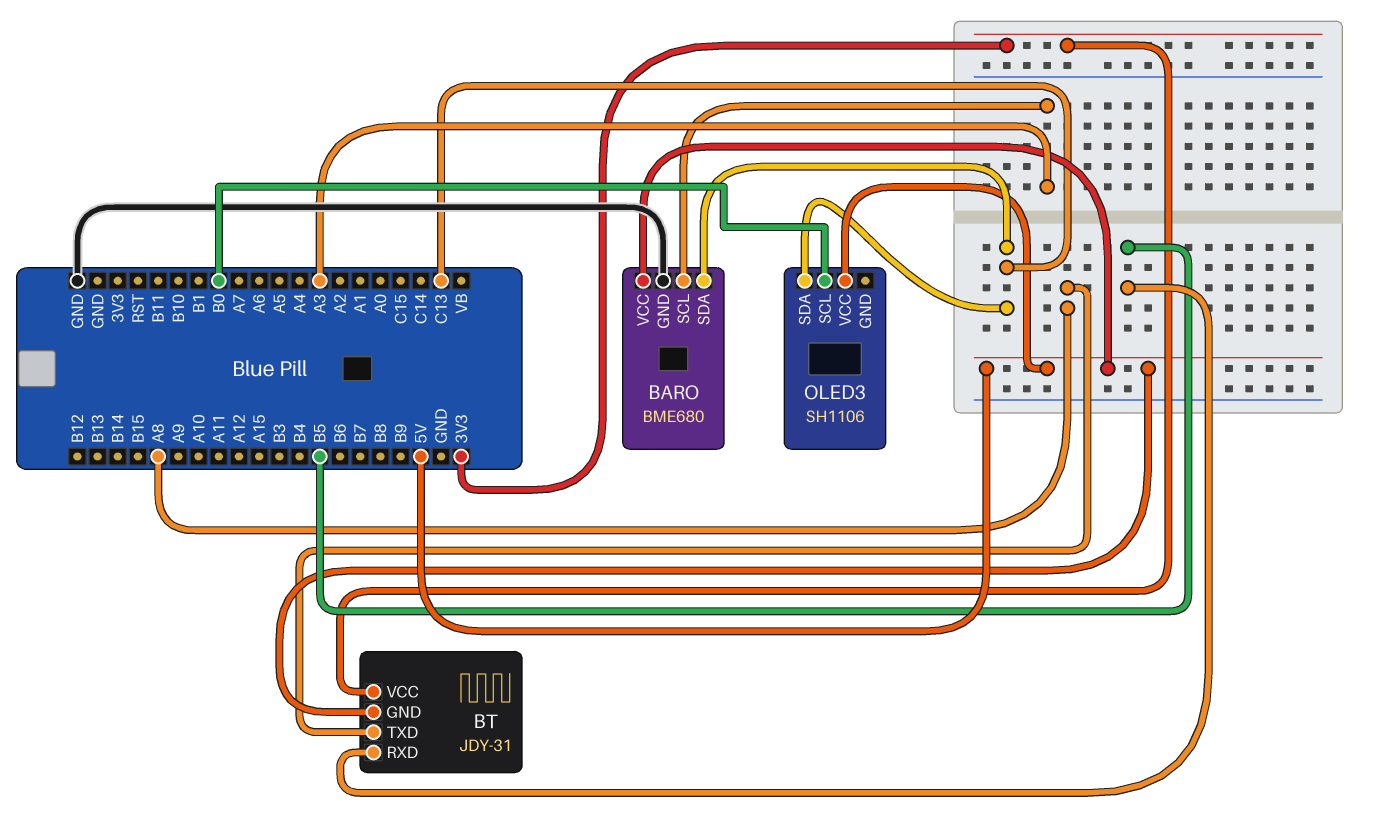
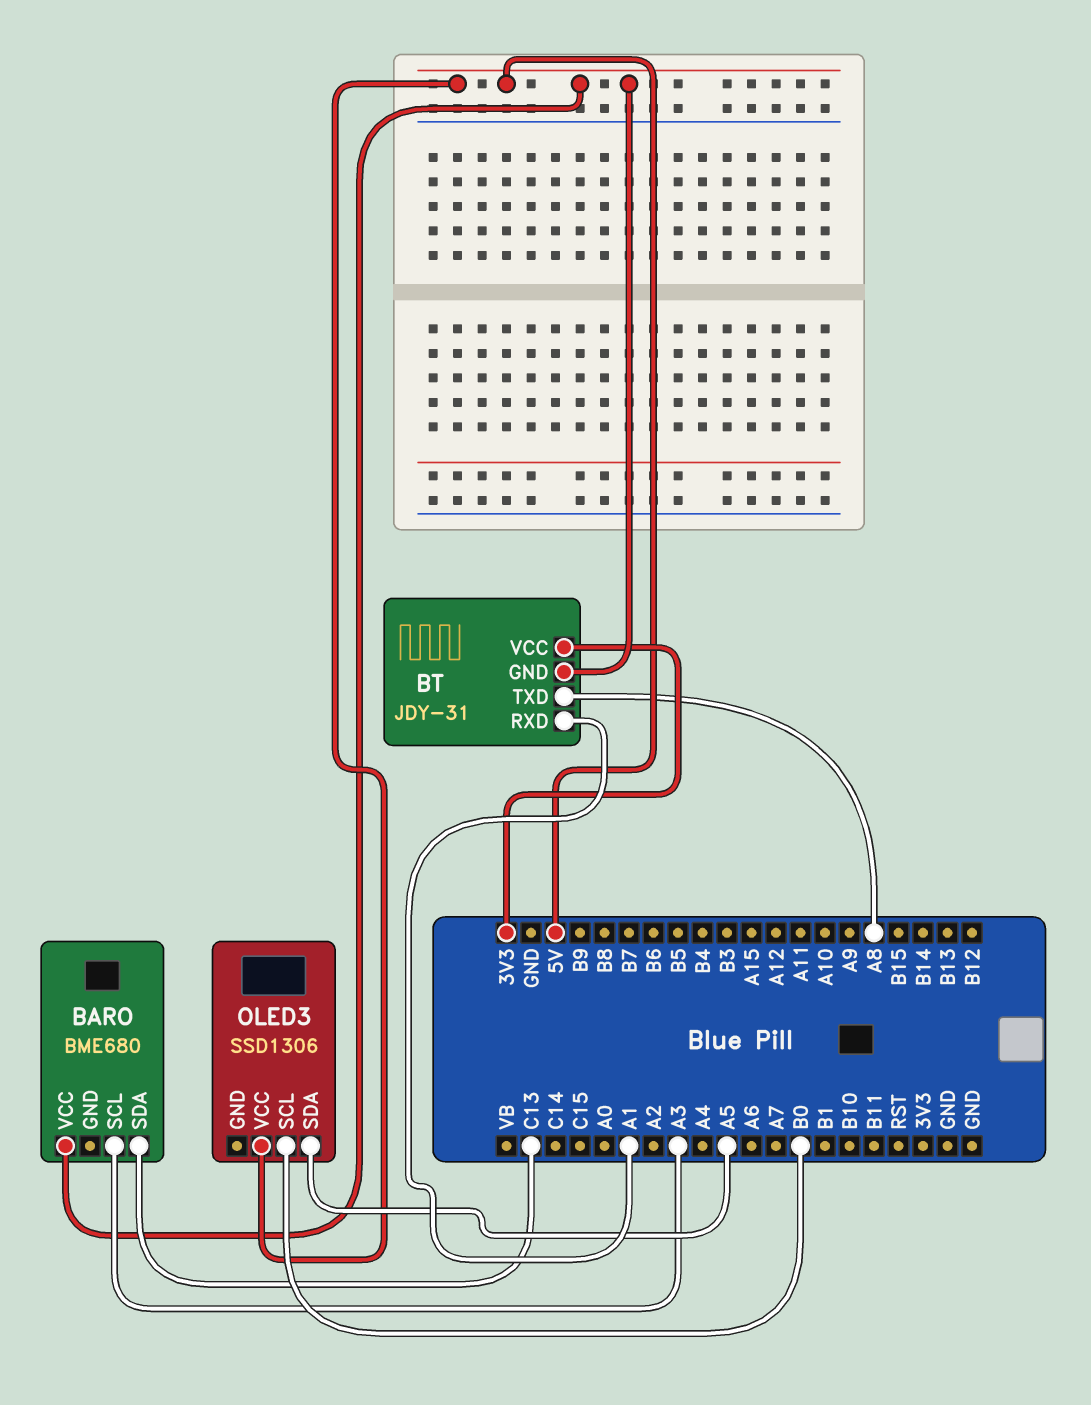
BARO pin GND: GND -> none
BT pin RXD: B5 -> A1
OLED3: SH1106 -> SSD1306
OLED3 pin SDA: C13 -> A5

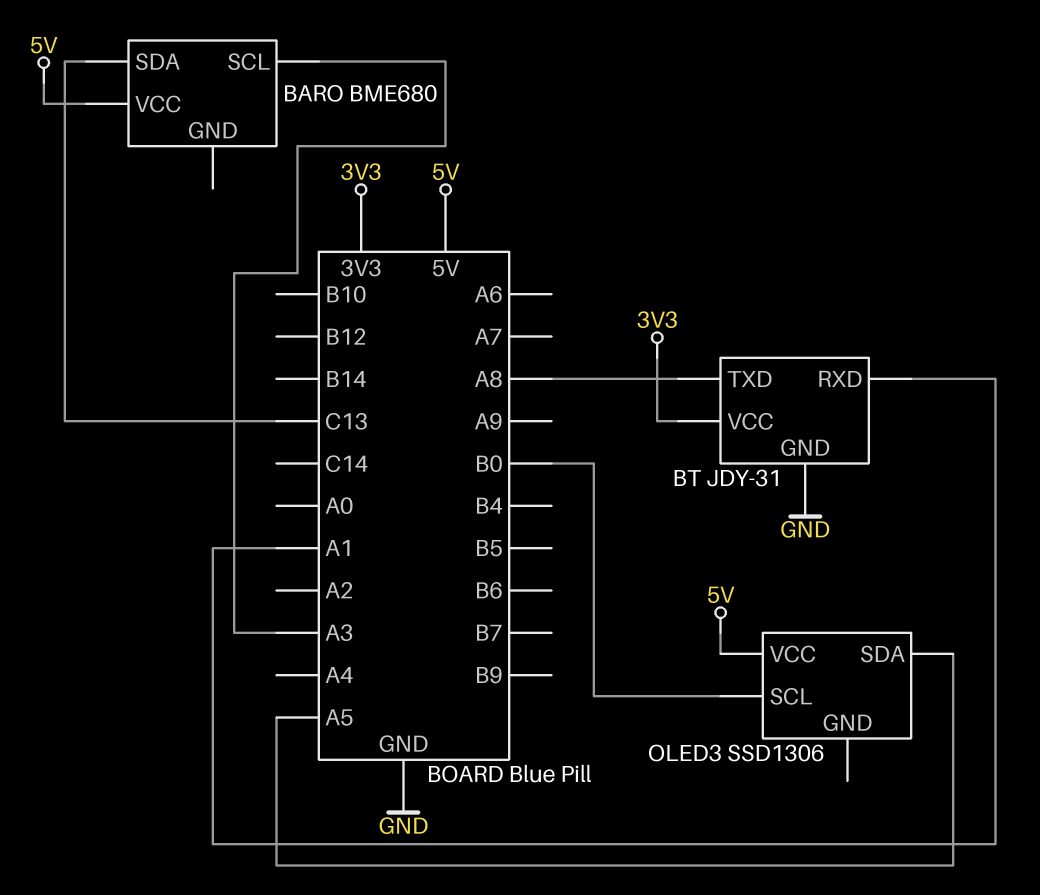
BT pin GND: 5V -> GND

